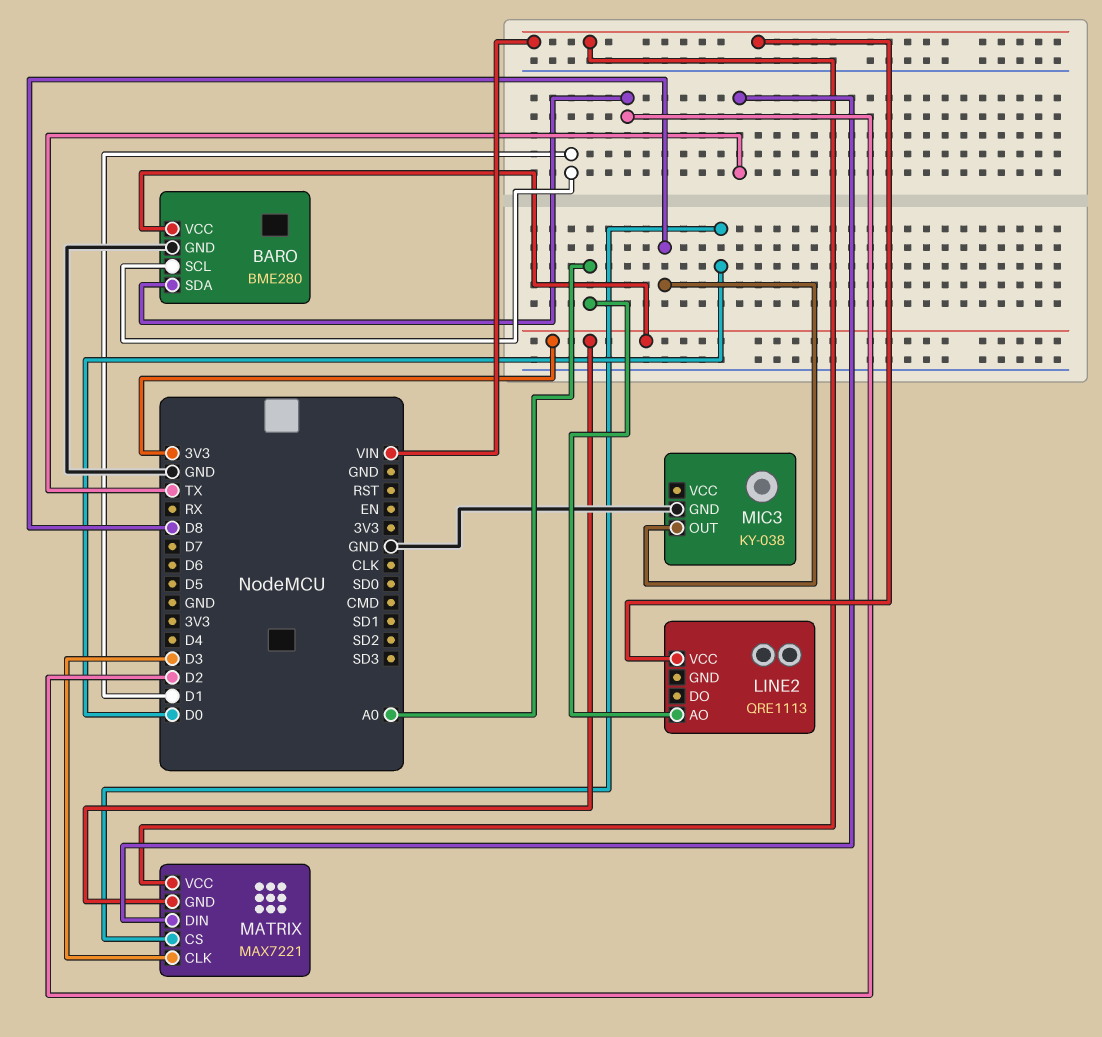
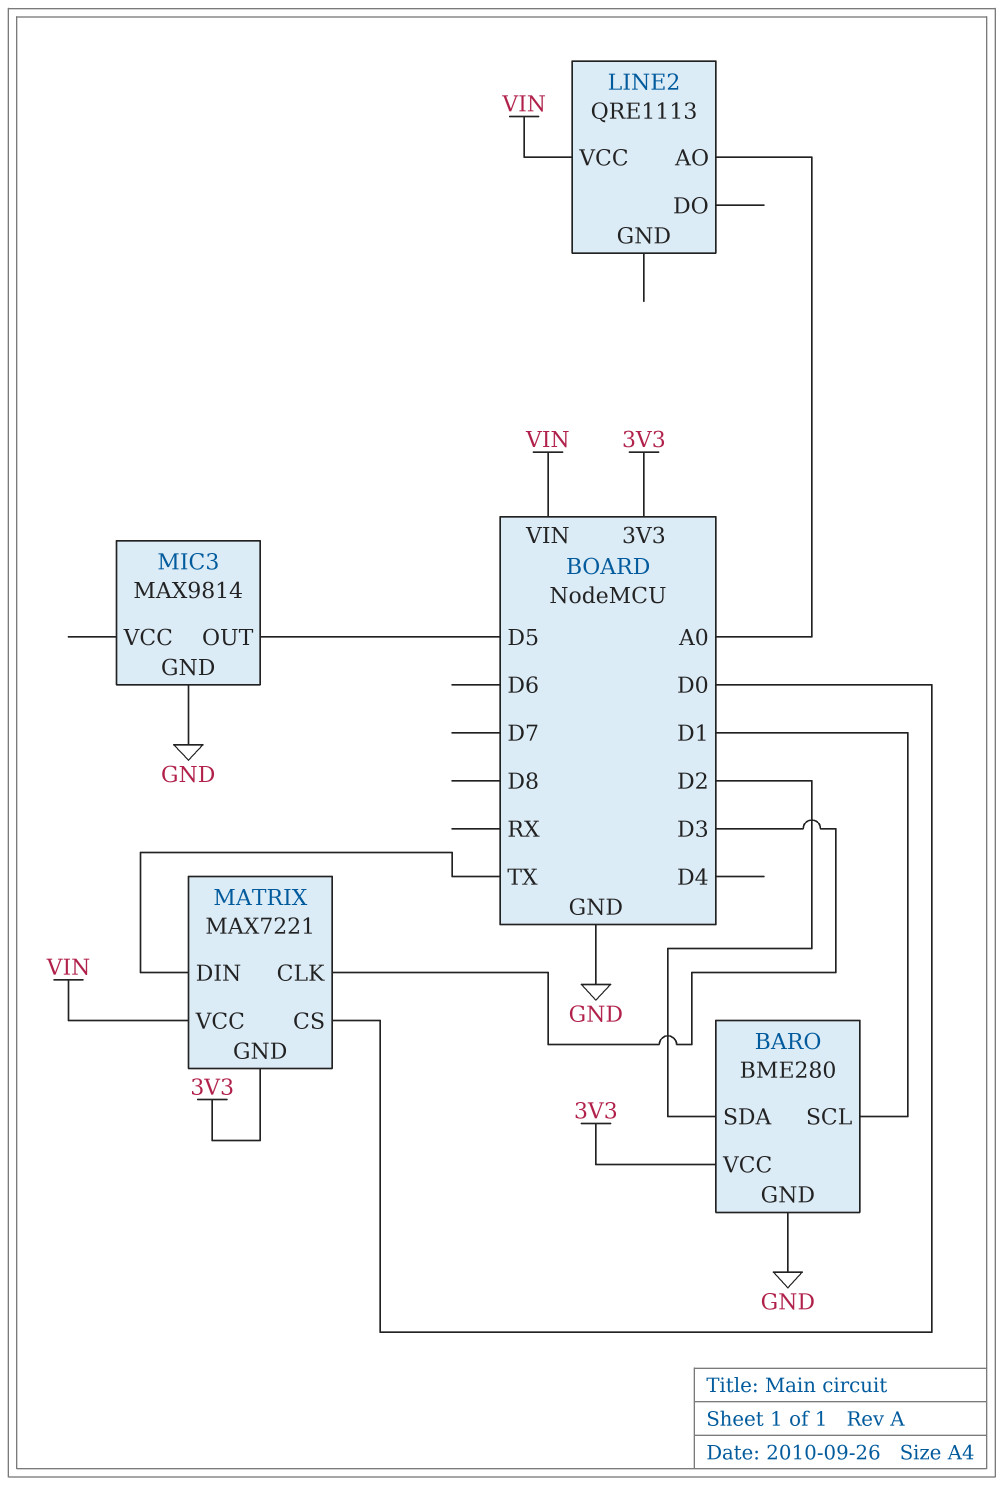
MIC3: KY-038 -> MAX9814
MIC3 pin OUT: D8 -> D5

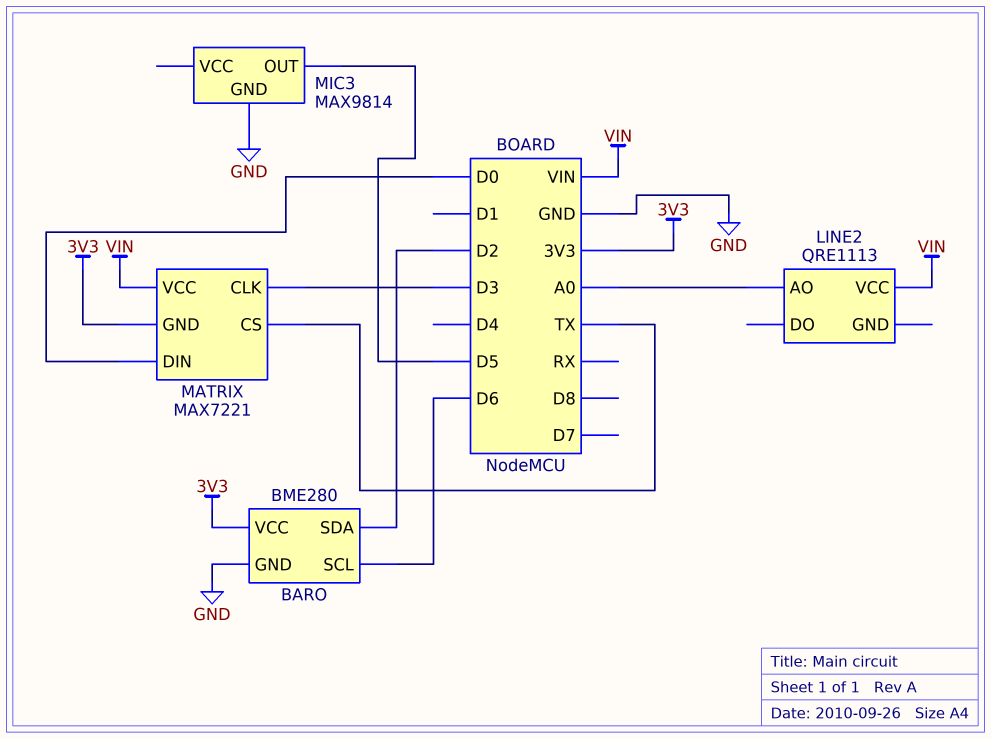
BARO pin SCL: D1 -> D6
MATRIX pin CS: D0 -> TX
MATRIX pin DIN: TX -> D0

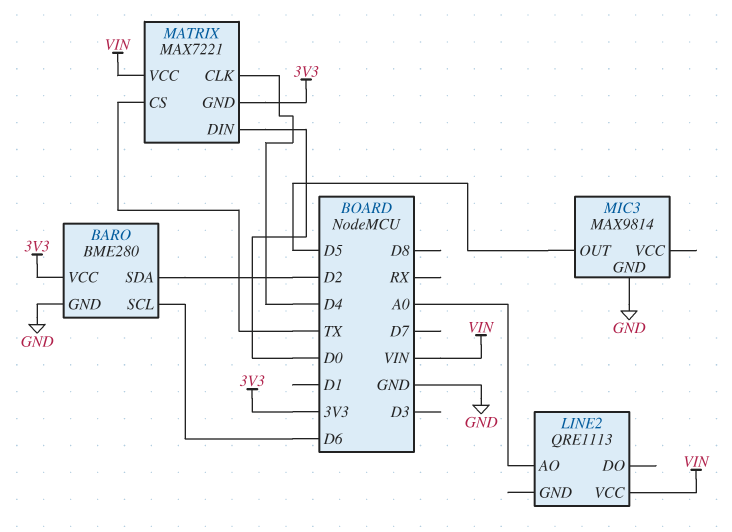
MATRIX pin CLK: D3 -> D4

